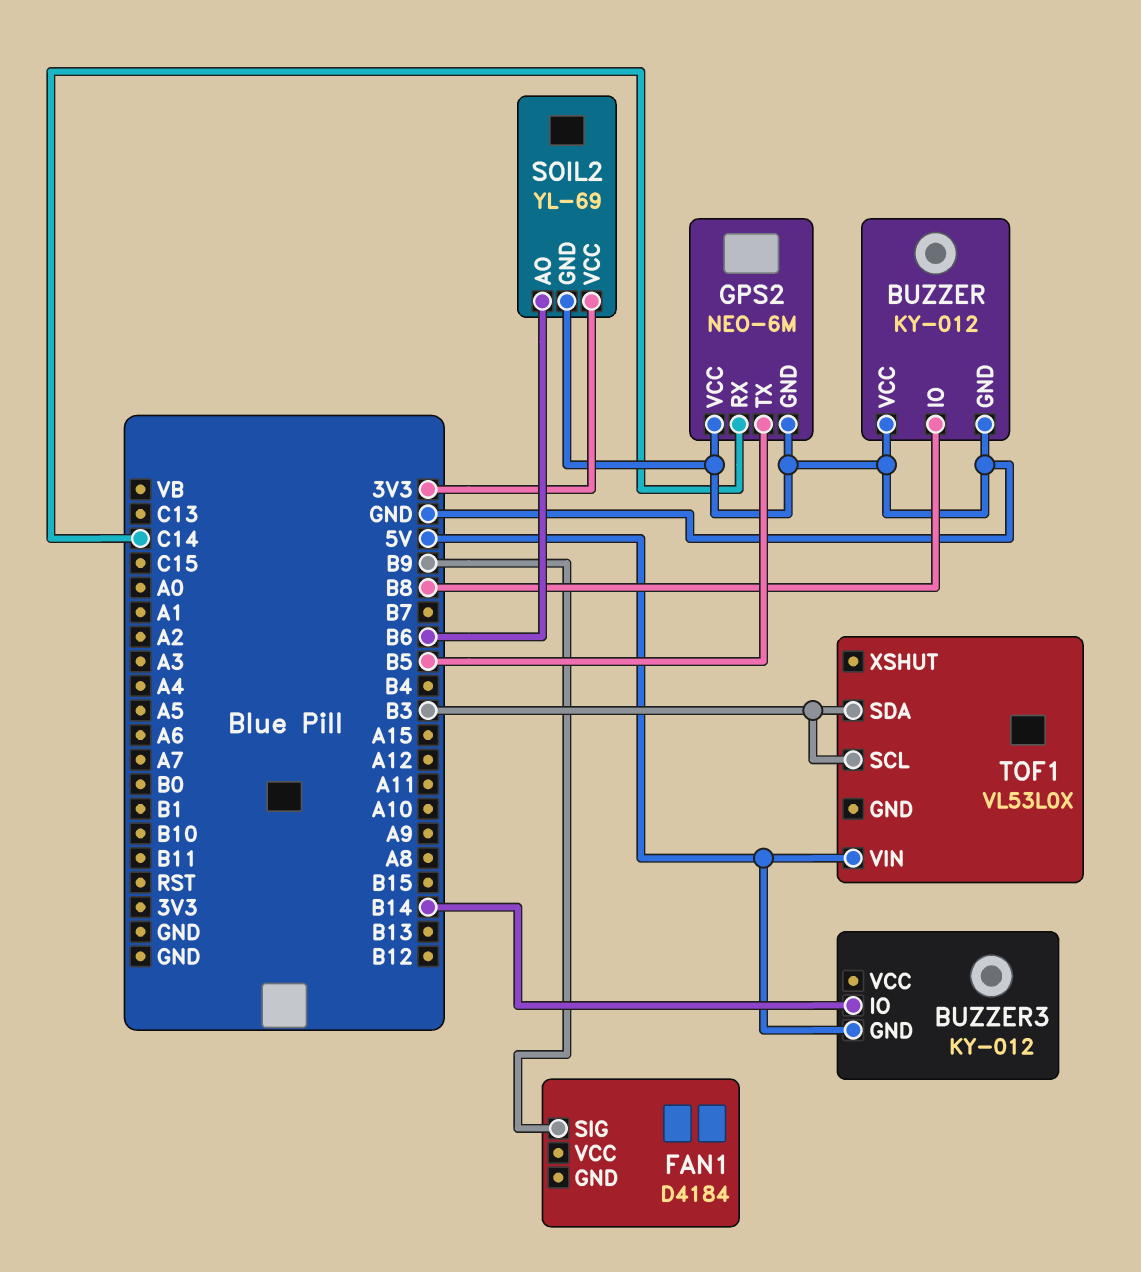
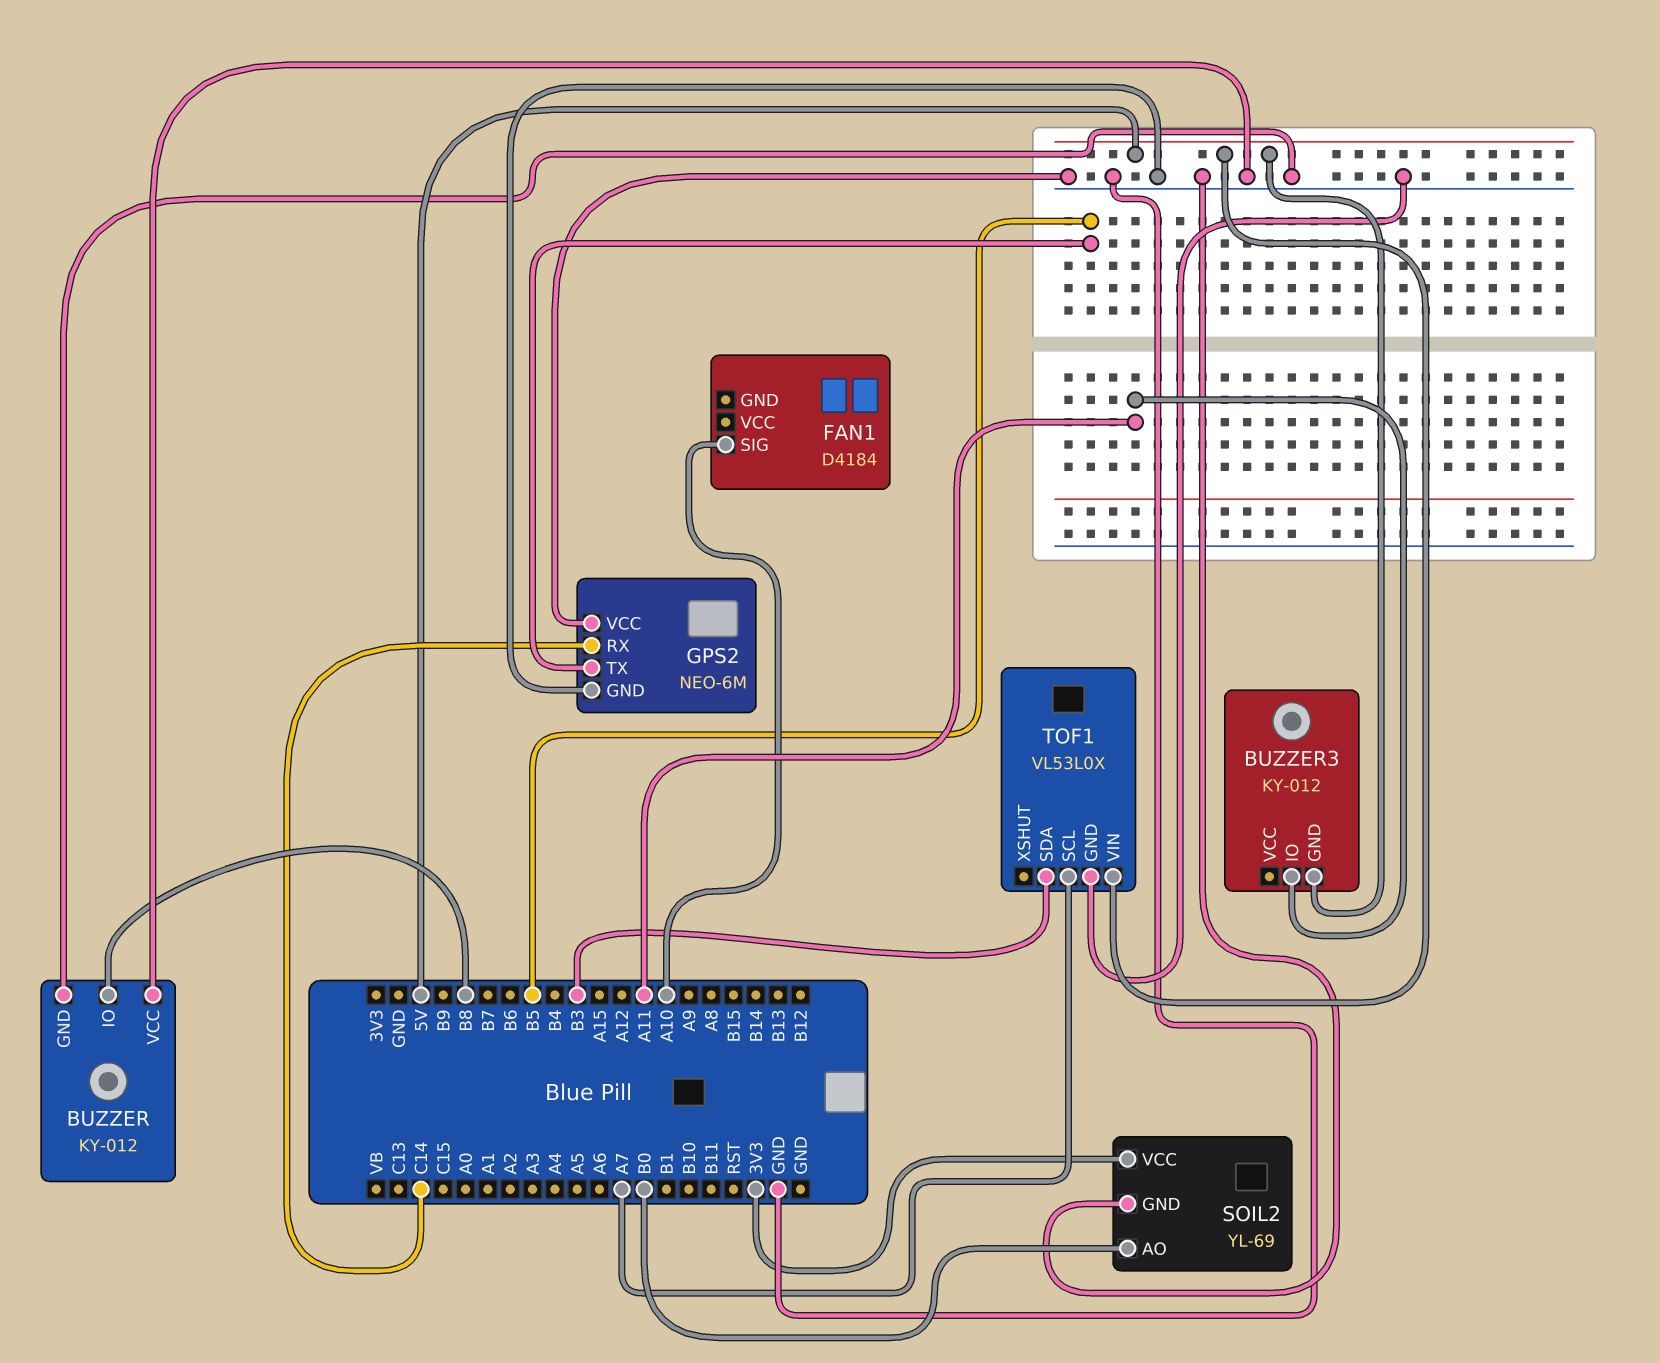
BUZZER3 pin IO: B14 -> A11
FAN1 pin SIG: B9 -> A10
SOIL2 pin AO: B6 -> B0
TOF1 pin GND: none -> GND
TOF1 pin SCL: B3 -> A7

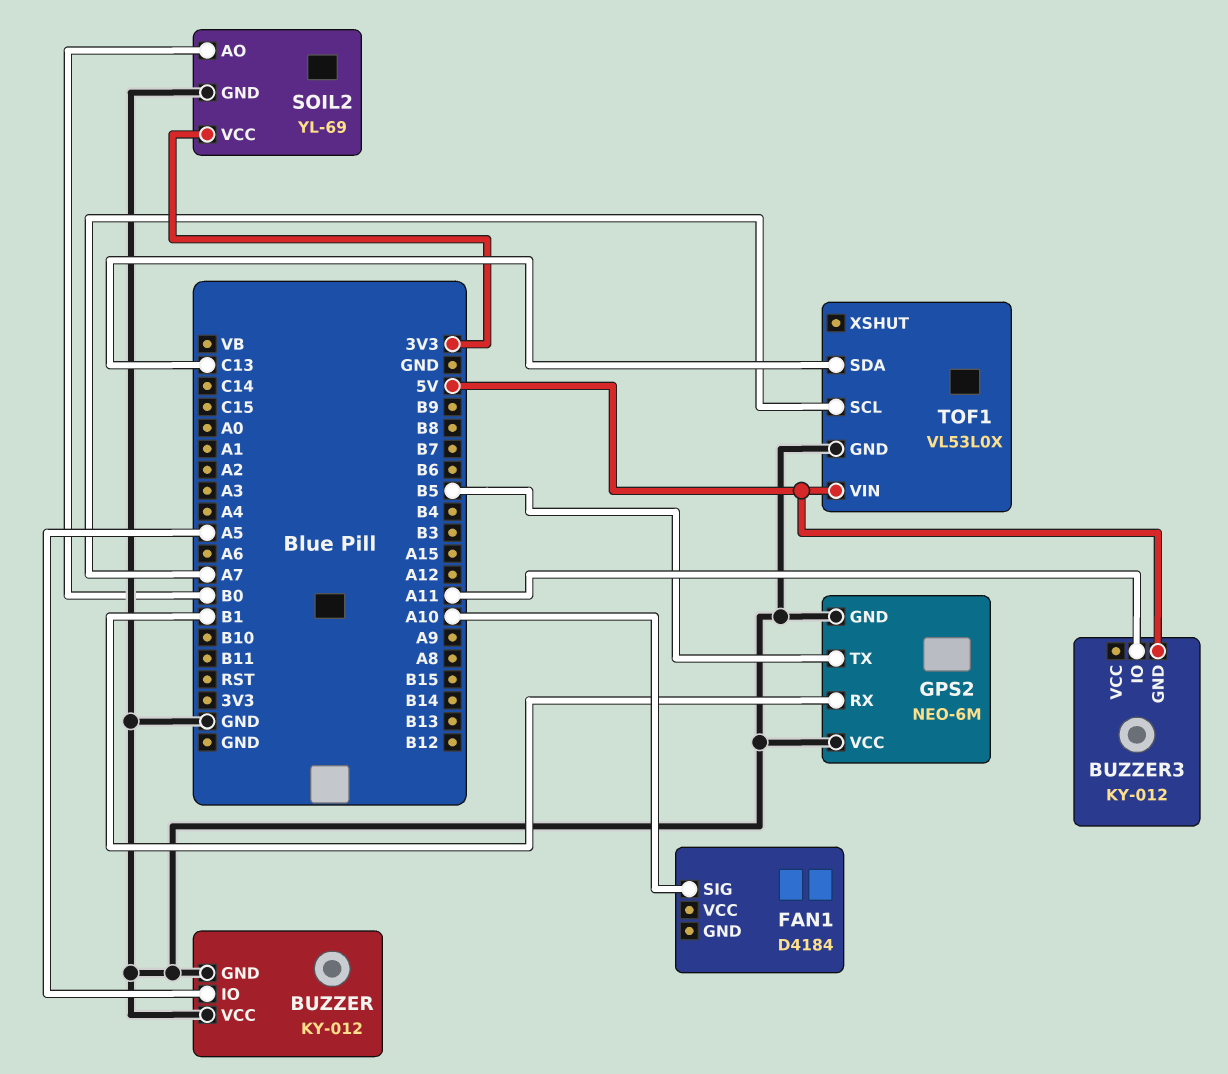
BUZZER pin IO: B8 -> A5
GPS2 pin RX: C14 -> B1
TOF1 pin SDA: B3 -> C13

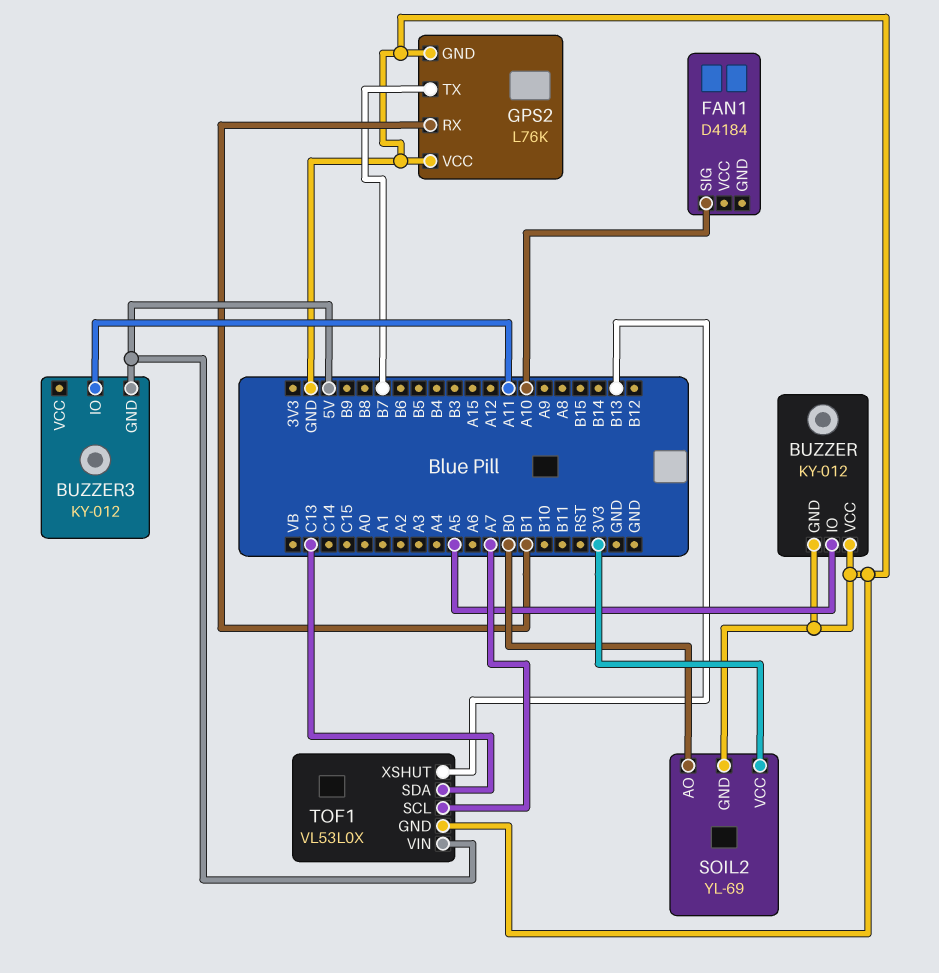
GPS2: NEO-6M -> L76K
GPS2 pin TX: B5 -> B7
TOF1 pin XSHUT: none -> B13

